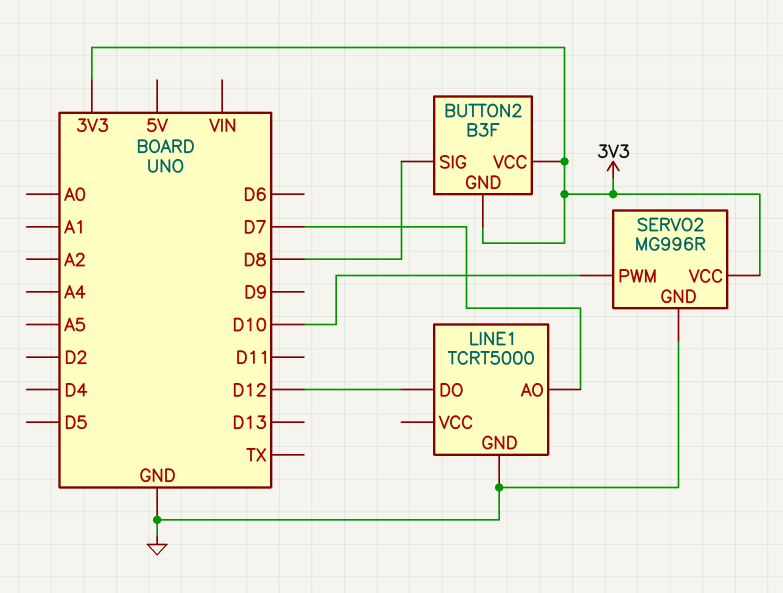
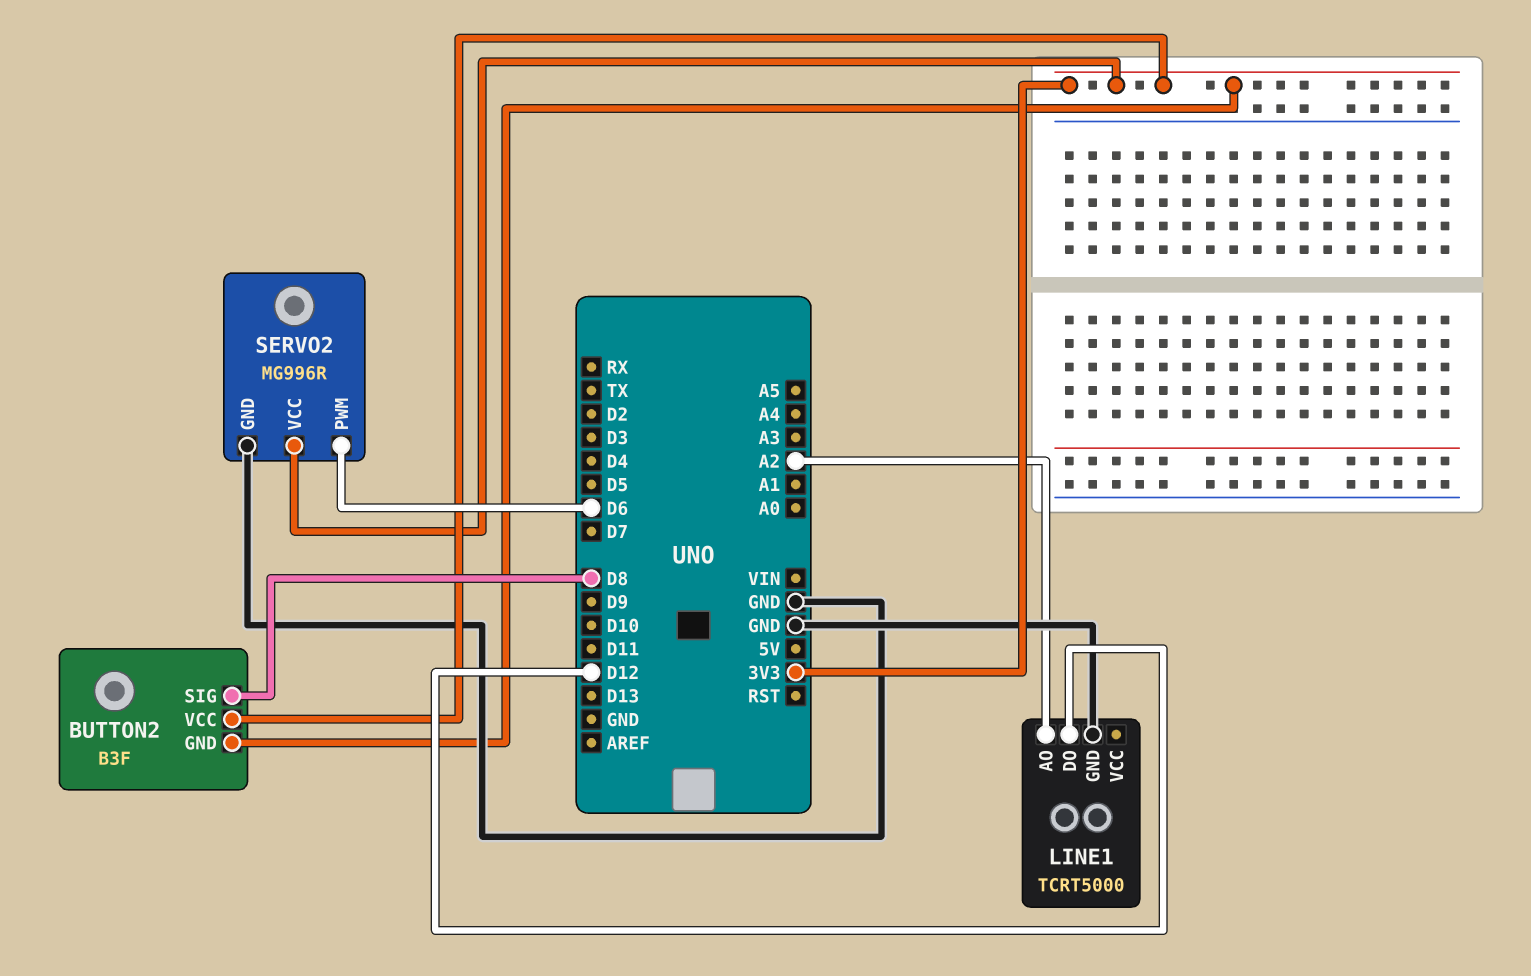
LINE1 pin AO: D7 -> A2
SERVO2 pin PWM: D10 -> D6

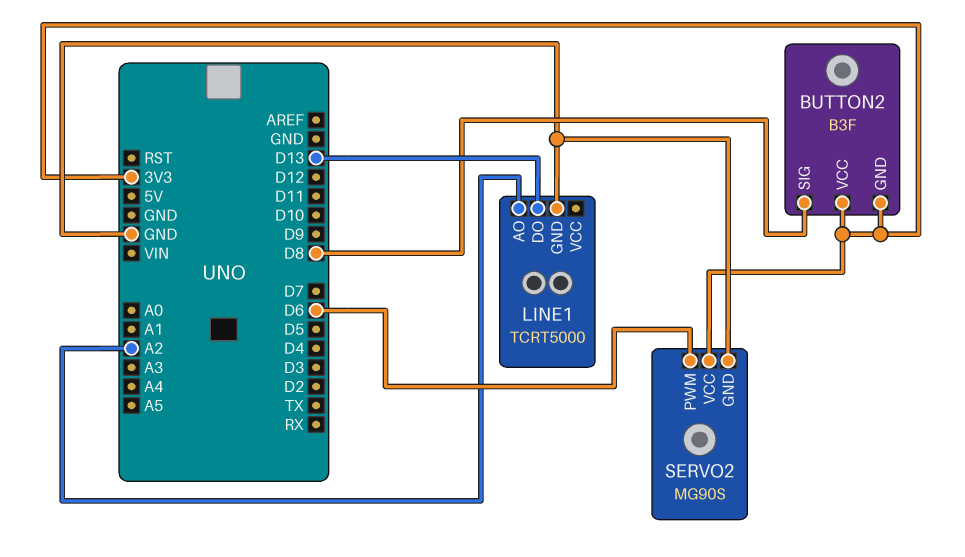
LINE1 pin DO: D12 -> D13
SERVO2: MG996R -> MG90S

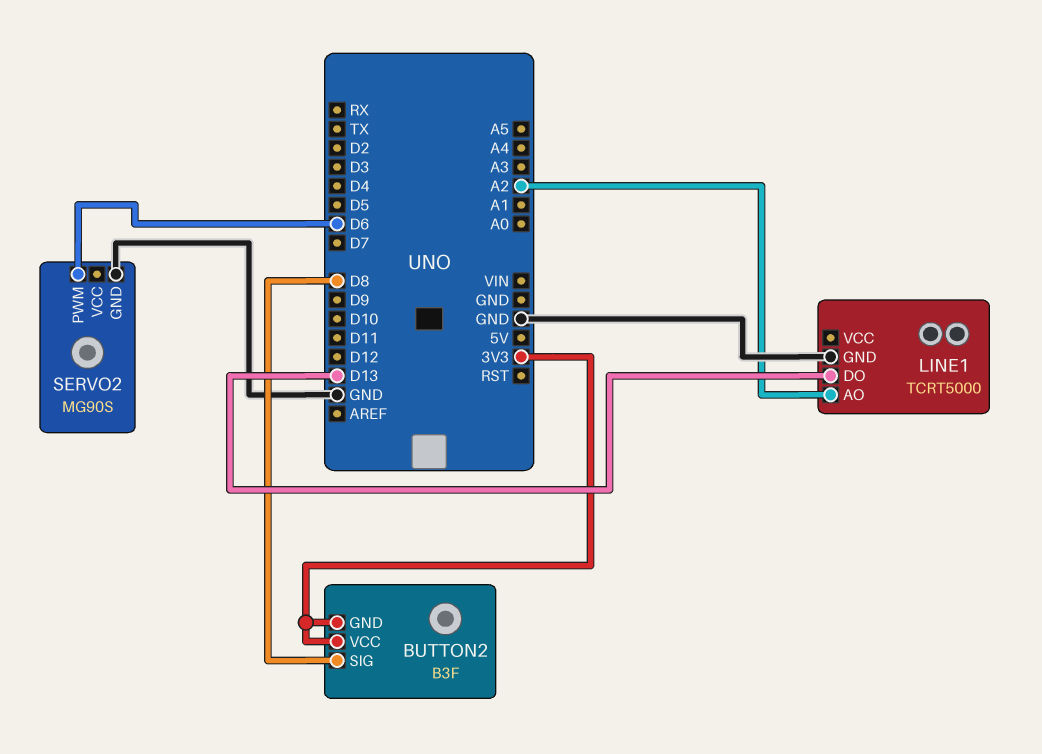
SERVO2 pin VCC: 3V3 -> none

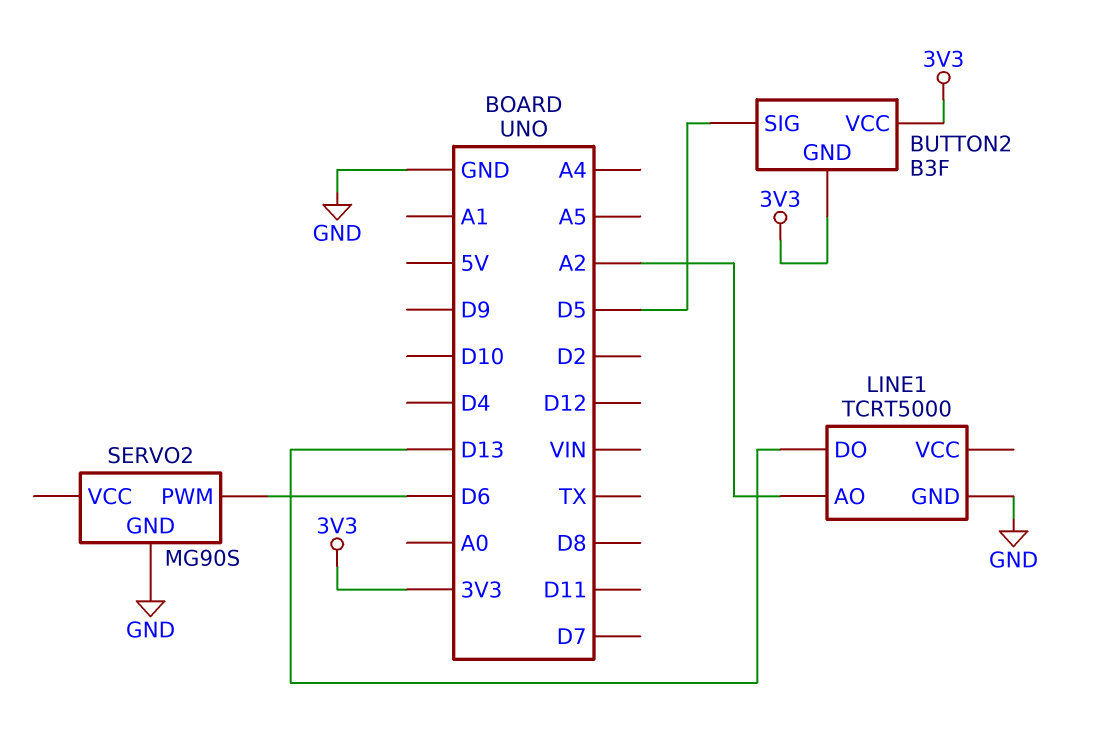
BUTTON2 pin SIG: D8 -> D5

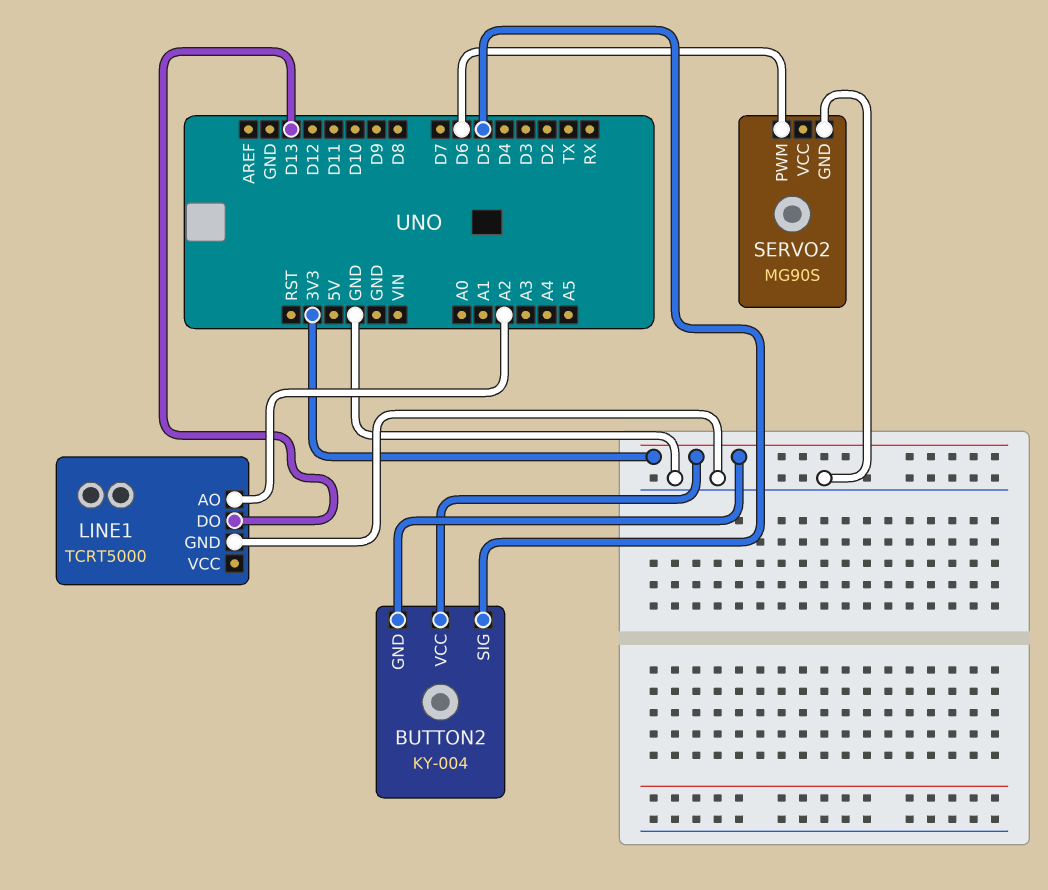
BUTTON2: B3F -> KY-004

